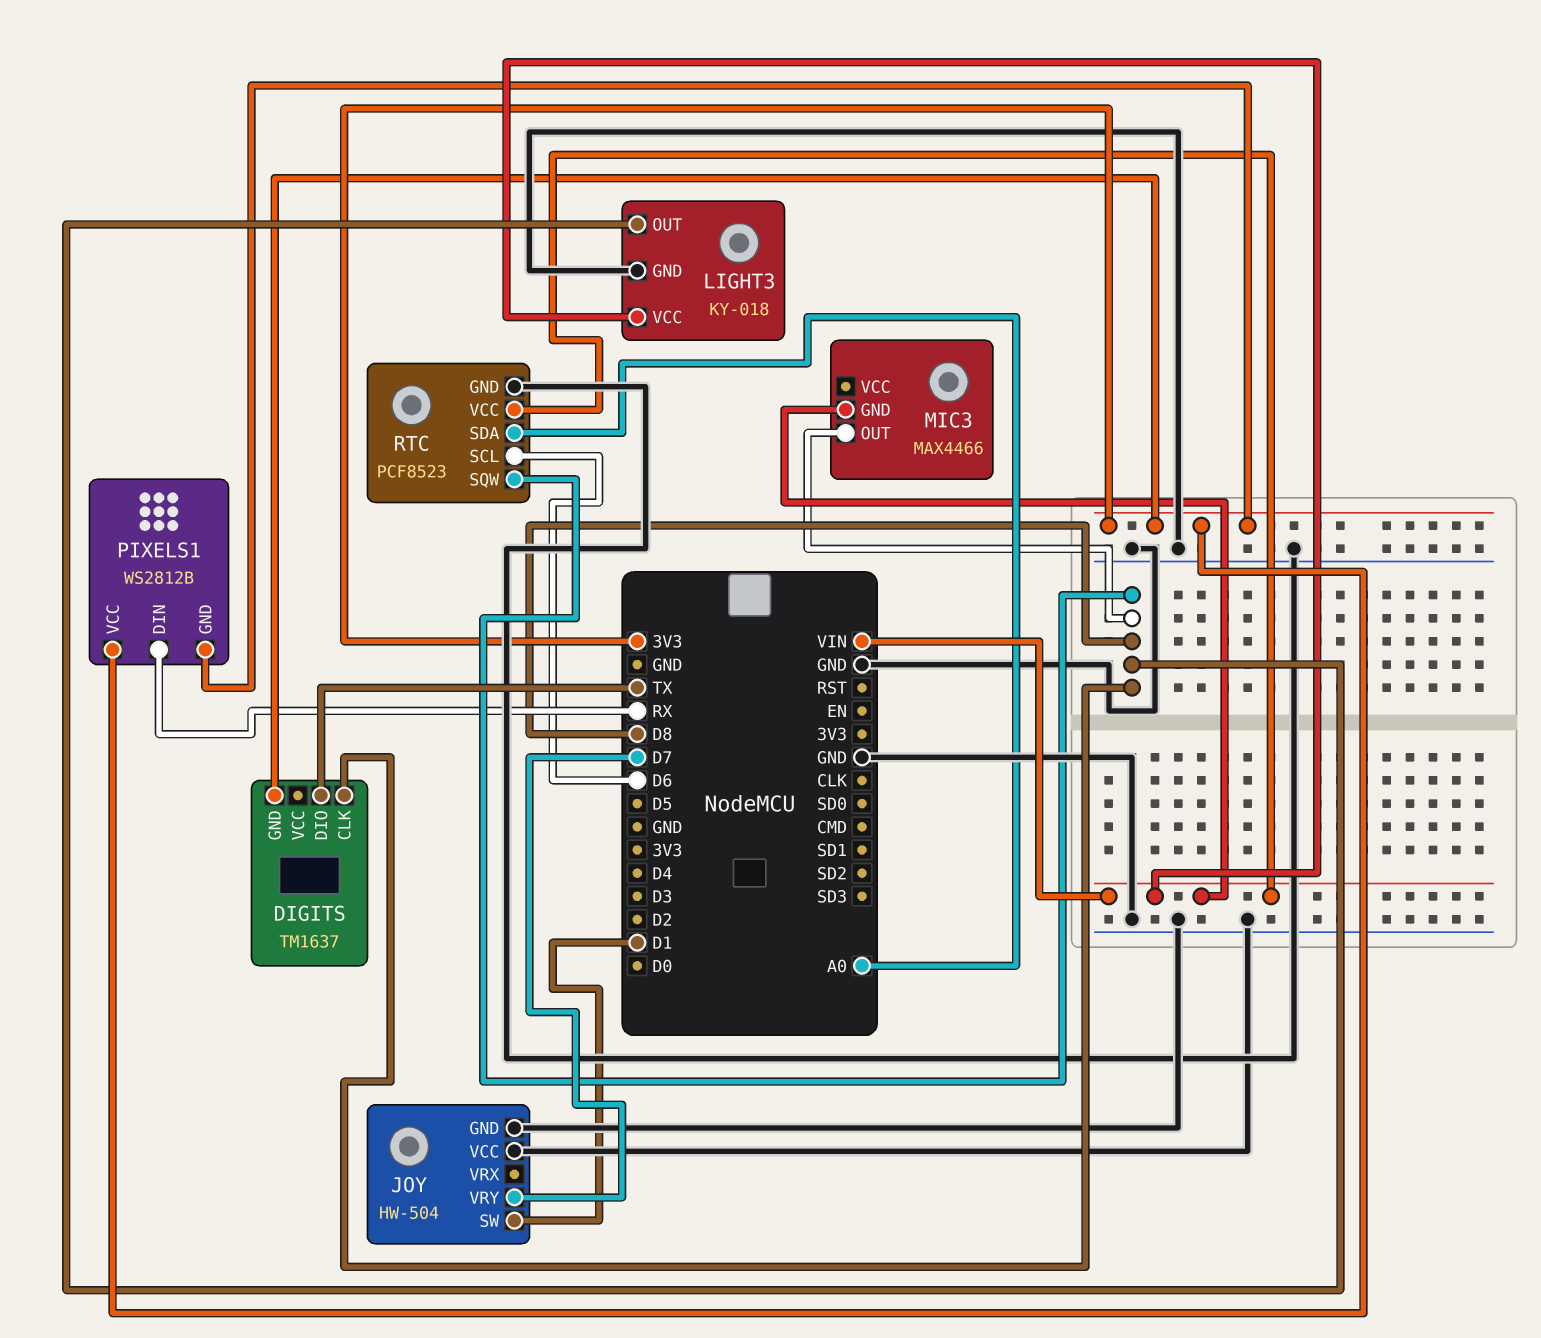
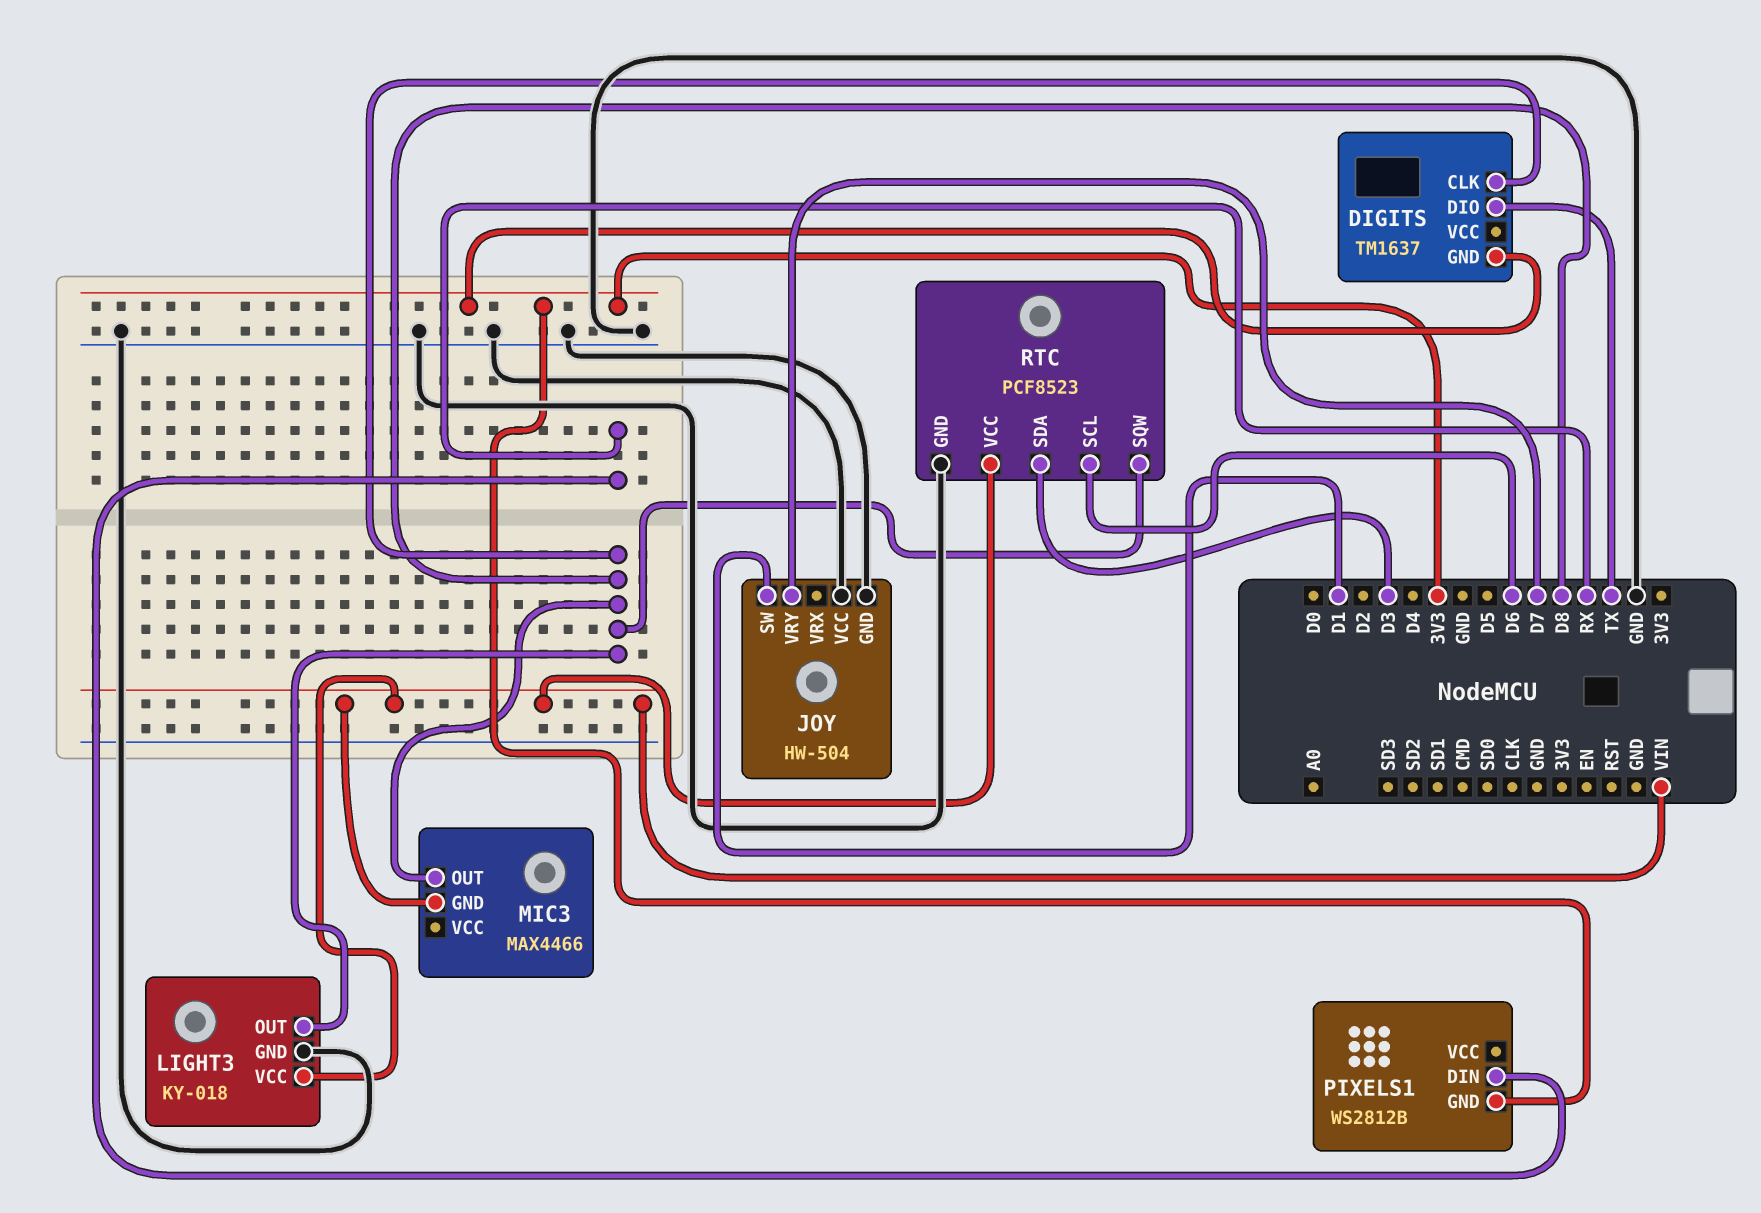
PIXELS1 pin VCC: 3V3 -> none
RTC pin SDA: A0 -> D3

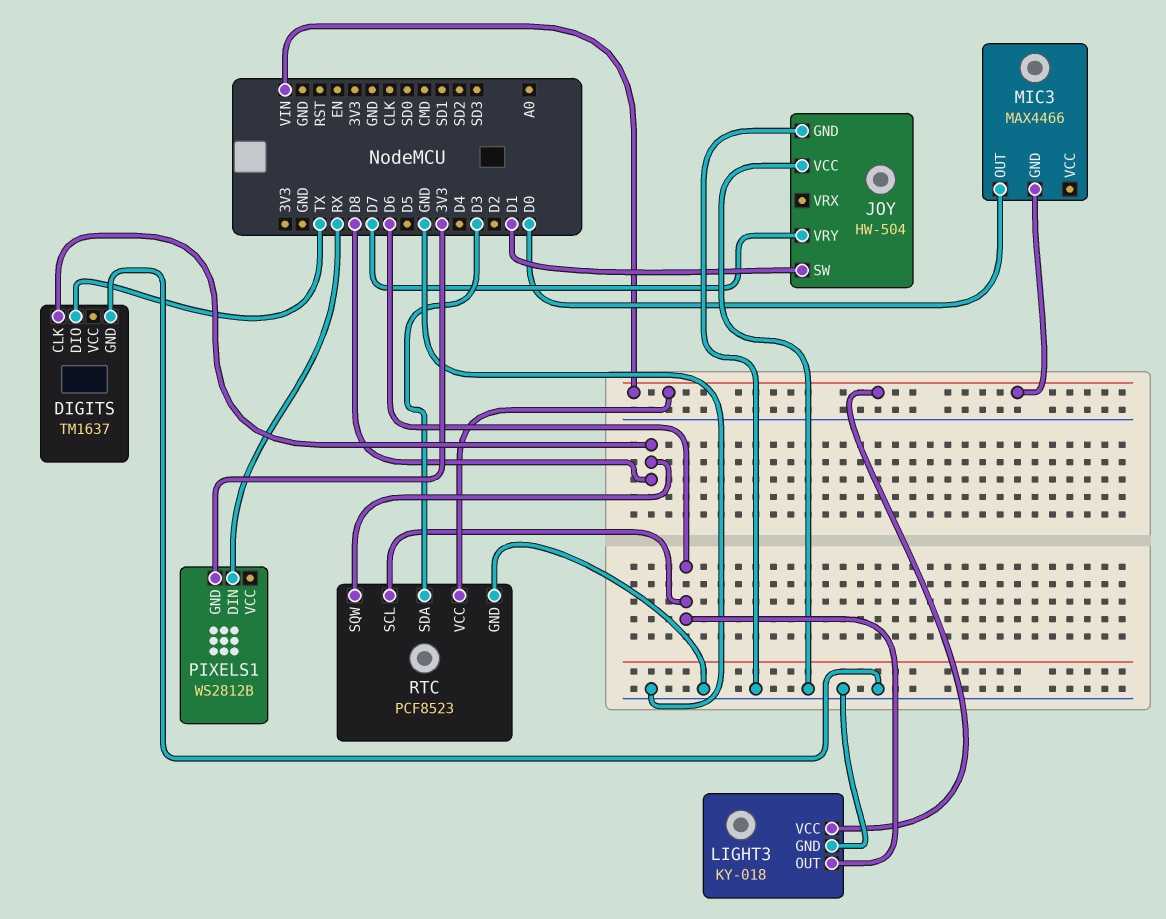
DIGITS pin GND: 3V3 -> GND
LIGHT3 pin OUT: D8 -> D6
MIC3 pin OUT: D8 -> D0

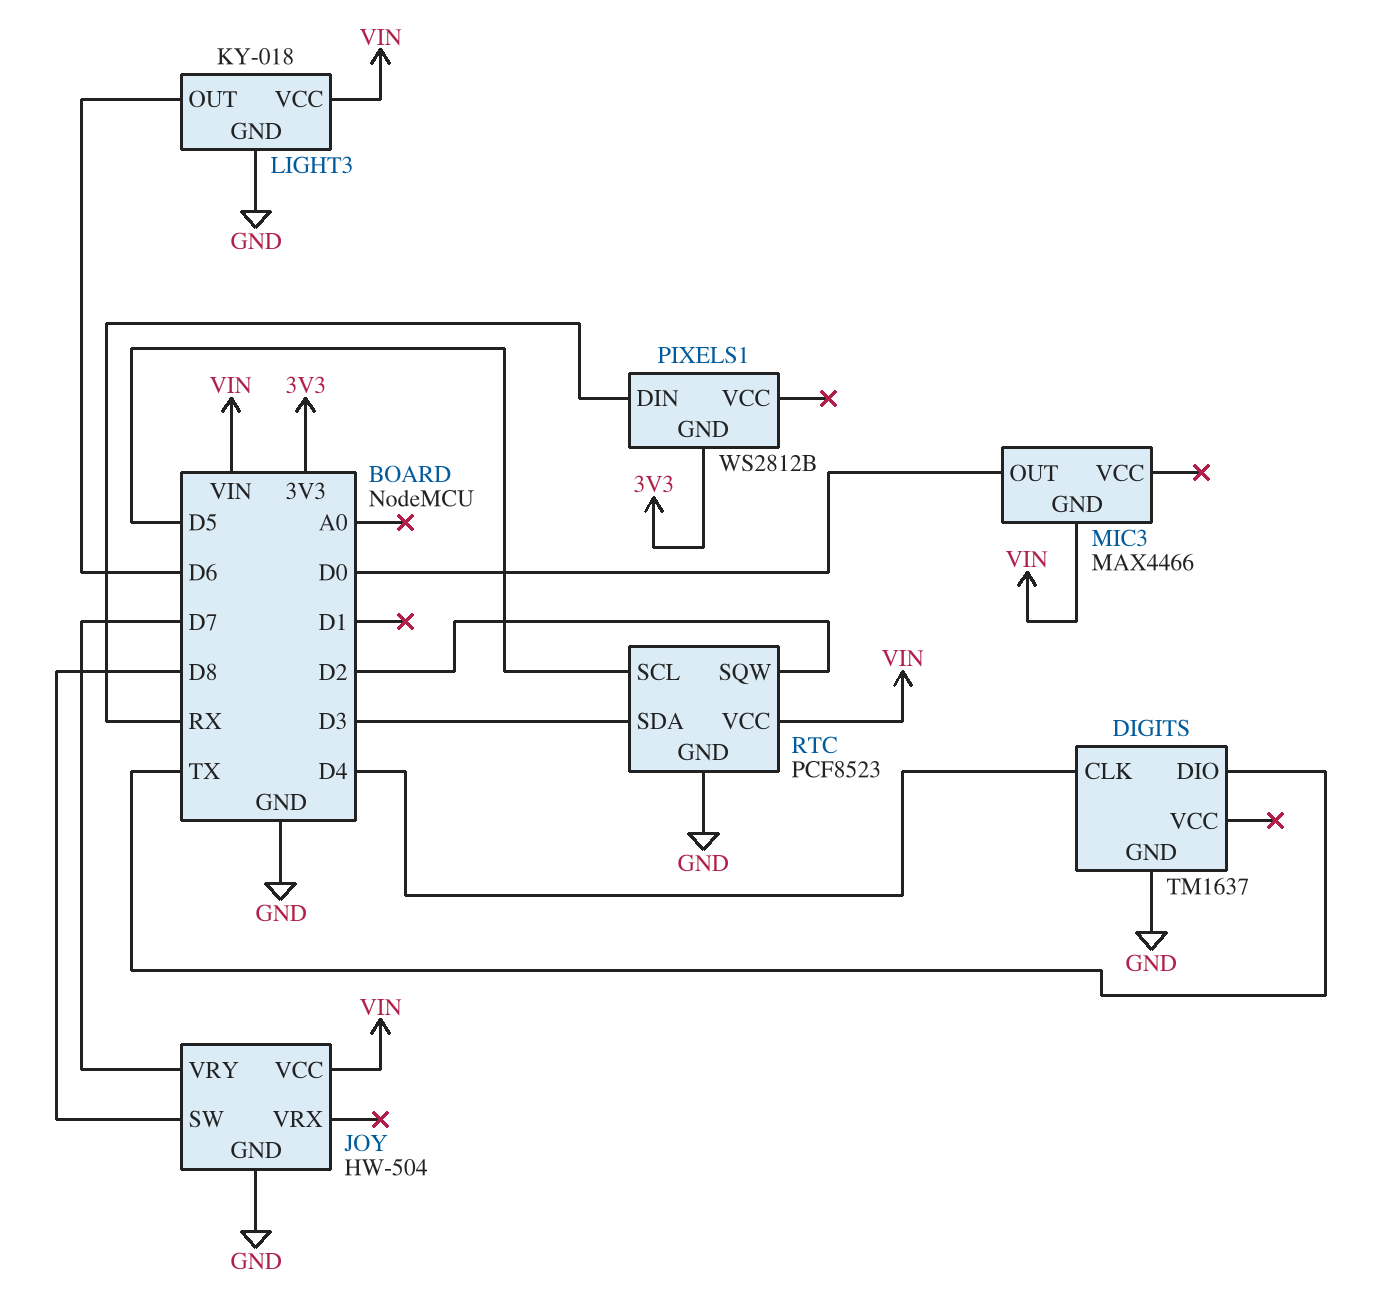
DIGITS pin CLK: D8 -> D4
JOY pin SW: D1 -> D8
JOY pin VCC: GND -> VIN
RTC pin SCL: D6 -> D5
RTC pin SQW: D8 -> D2

